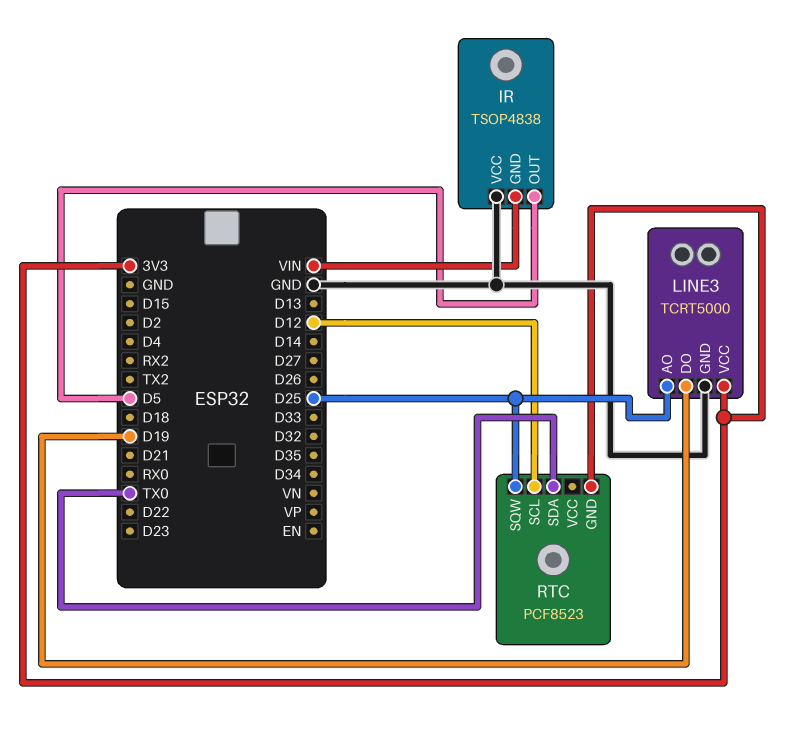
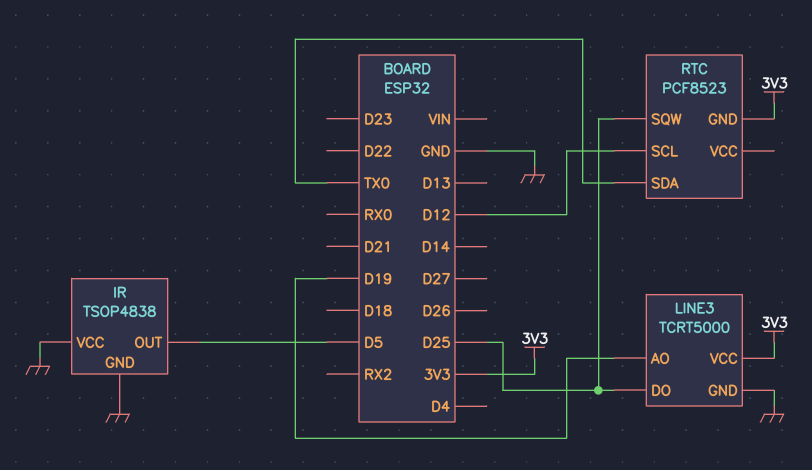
IR pin GND: VIN -> GND
LINE3 pin AO: D25 -> D19
LINE3 pin DO: D19 -> D25

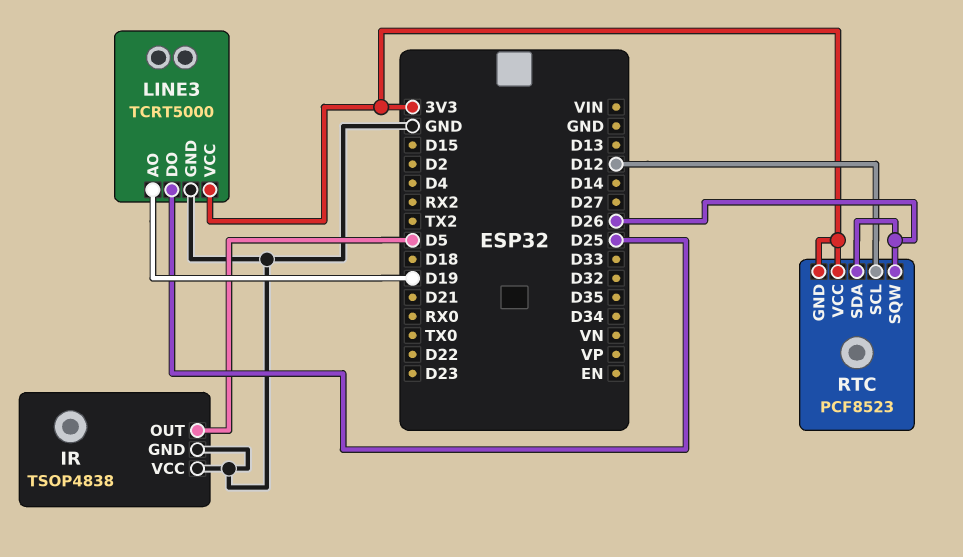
RTC pin SDA: TX0 -> D26
RTC pin SQW: D25 -> D26
RTC pin VCC: none -> 3V3

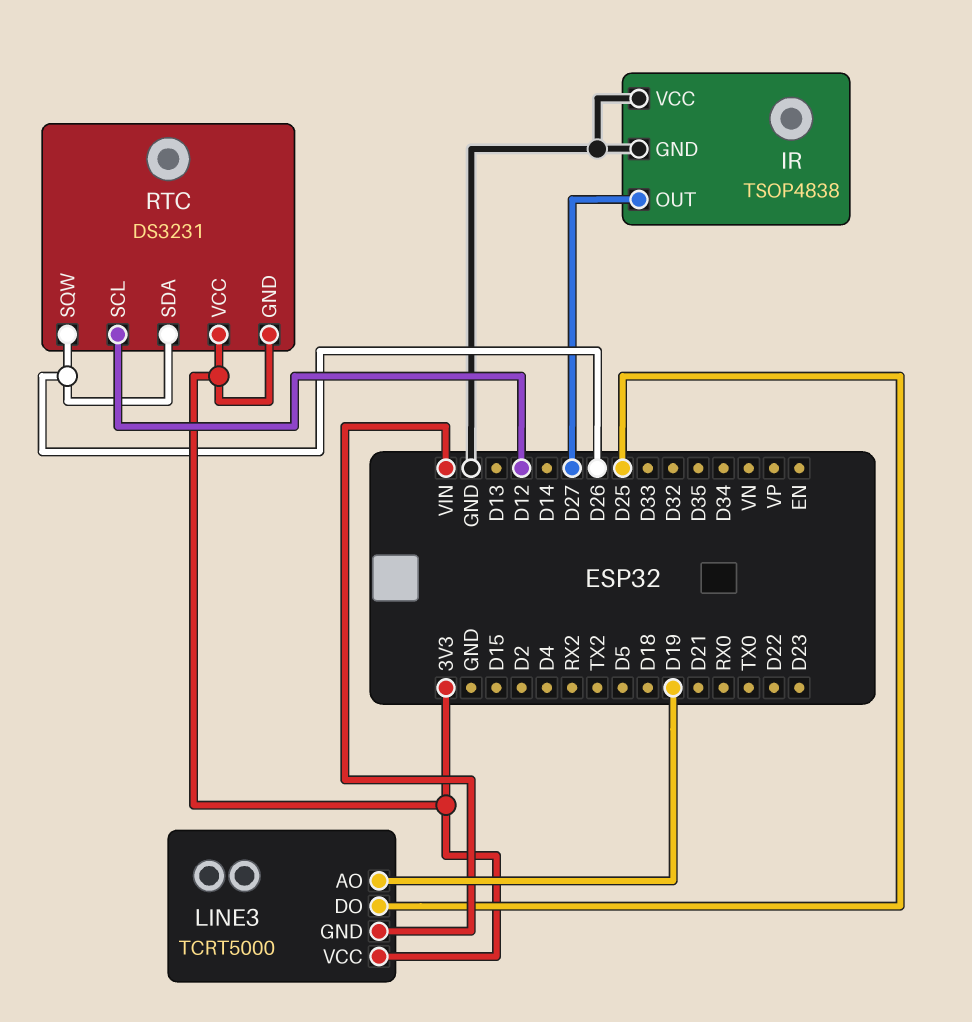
IR pin OUT: D5 -> D27
LINE3 pin GND: GND -> VIN
RTC: PCF8523 -> DS3231

